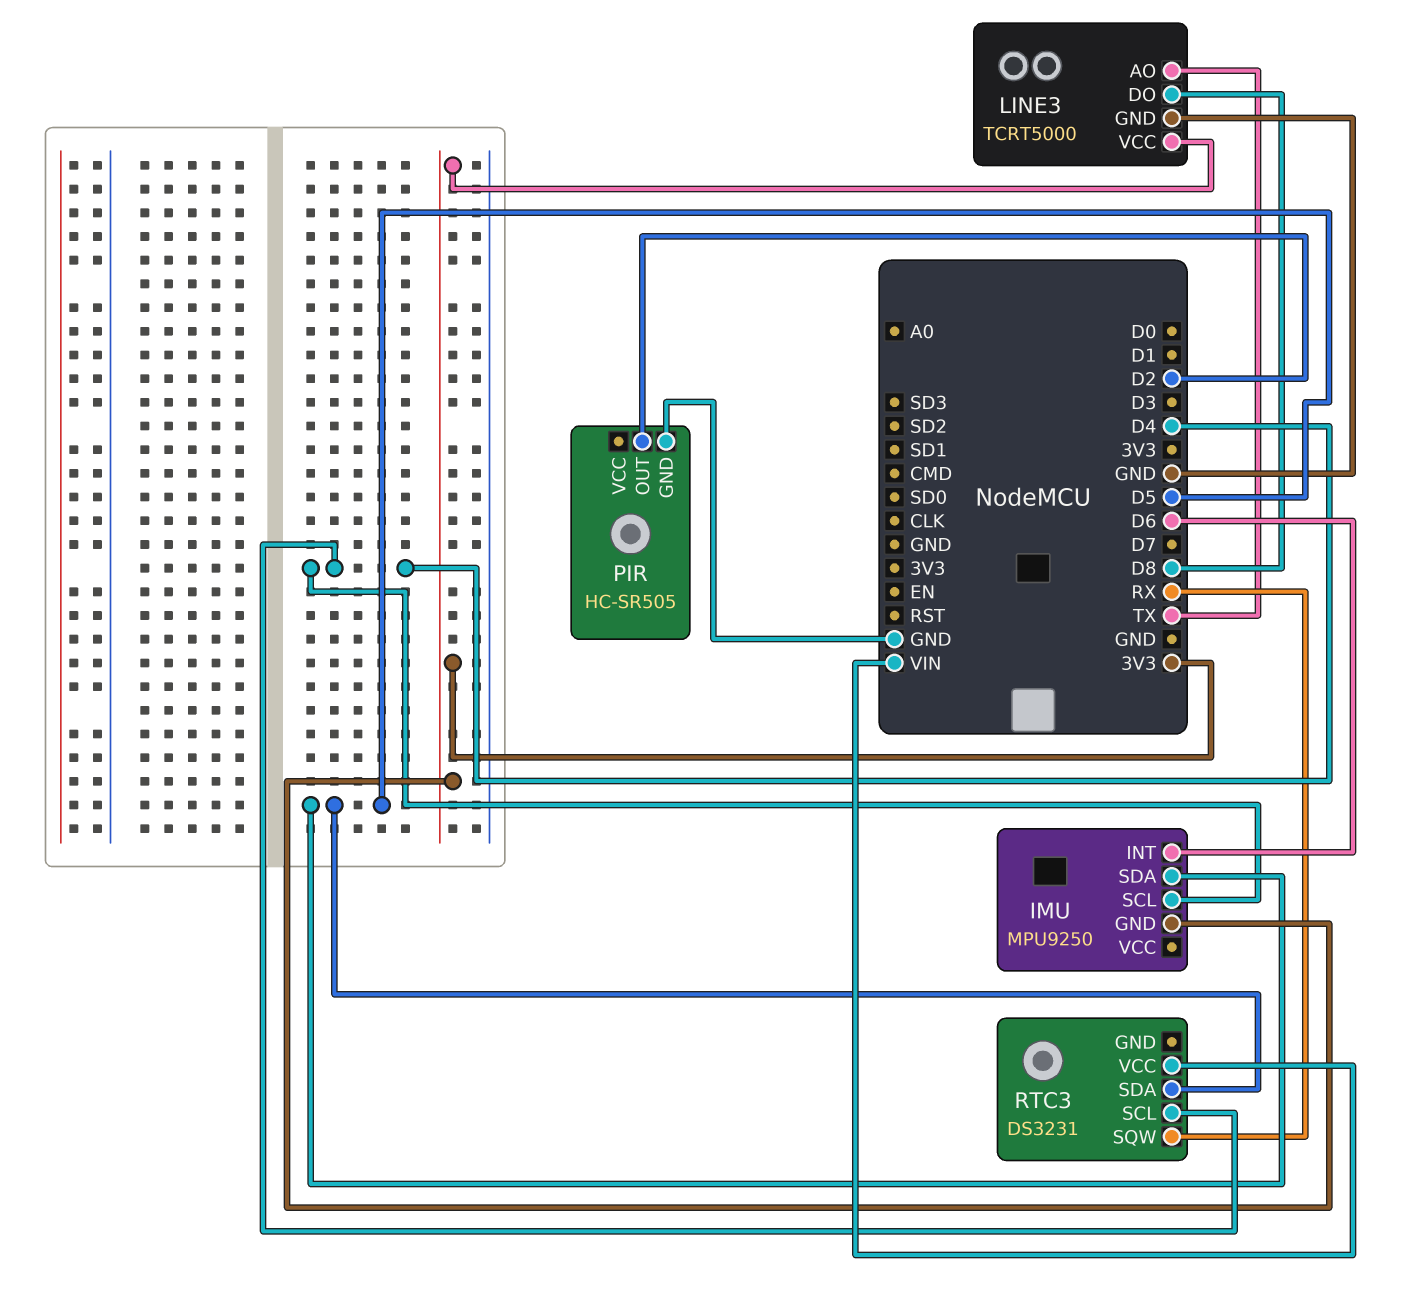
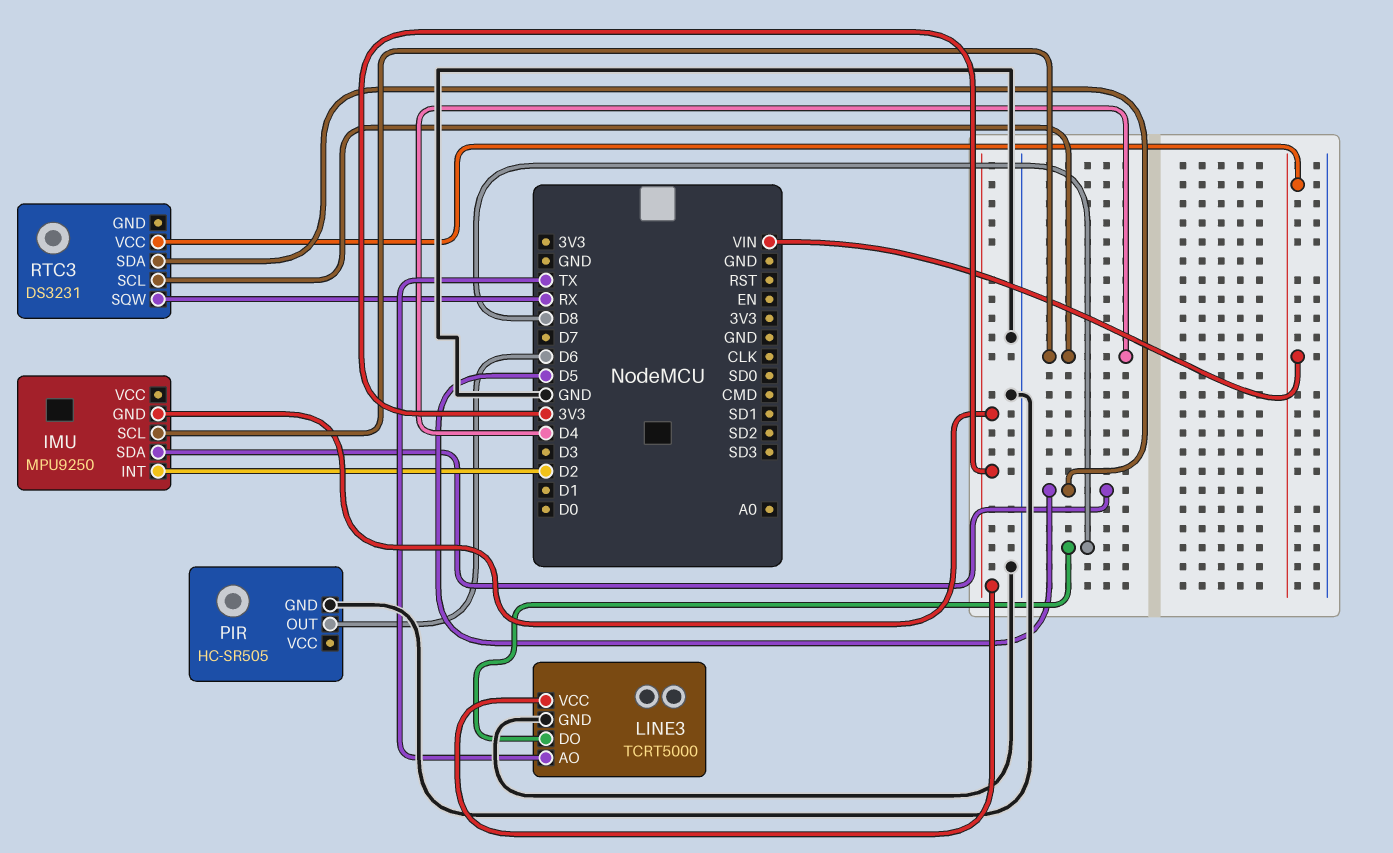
IMU pin INT: D6 -> D2
PIR pin OUT: D2 -> D6

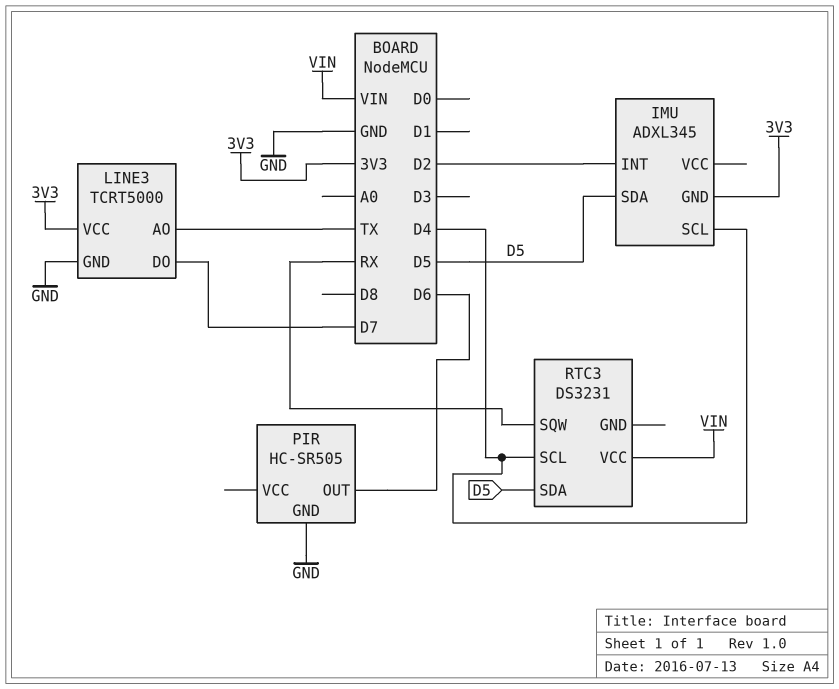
IMU: MPU9250 -> ADXL345
LINE3 pin DO: D8 -> D7

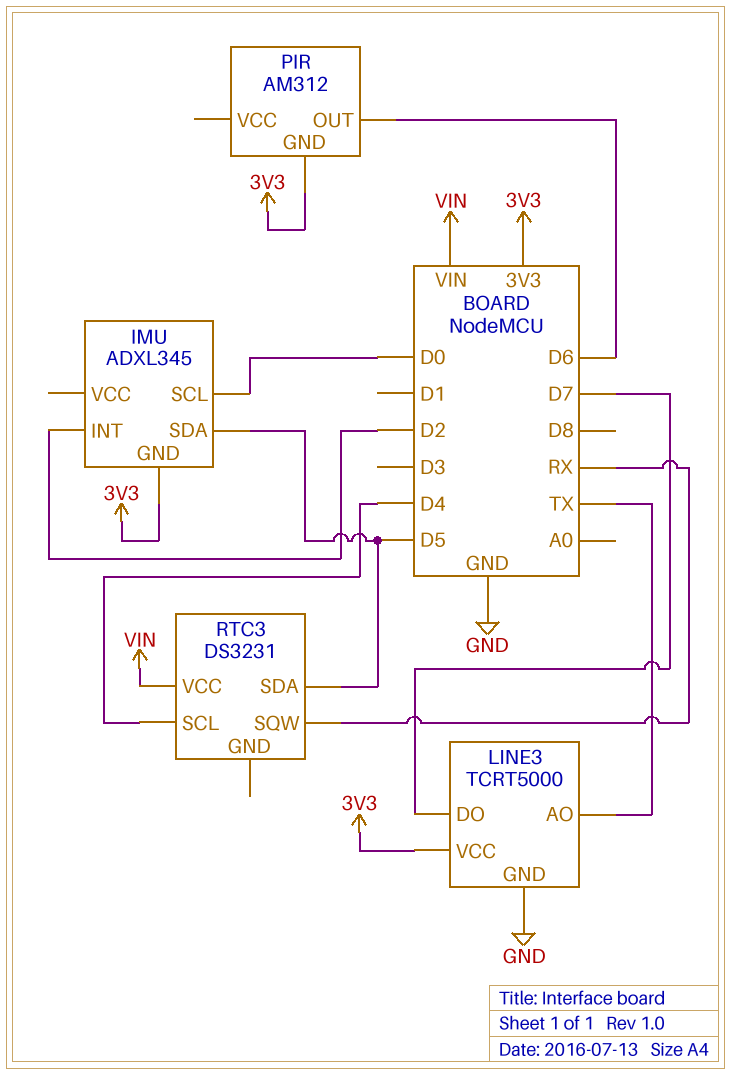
IMU pin SCL: D4 -> D0
PIR: HC-SR505 -> AM312
PIR pin GND: GND -> 3V3

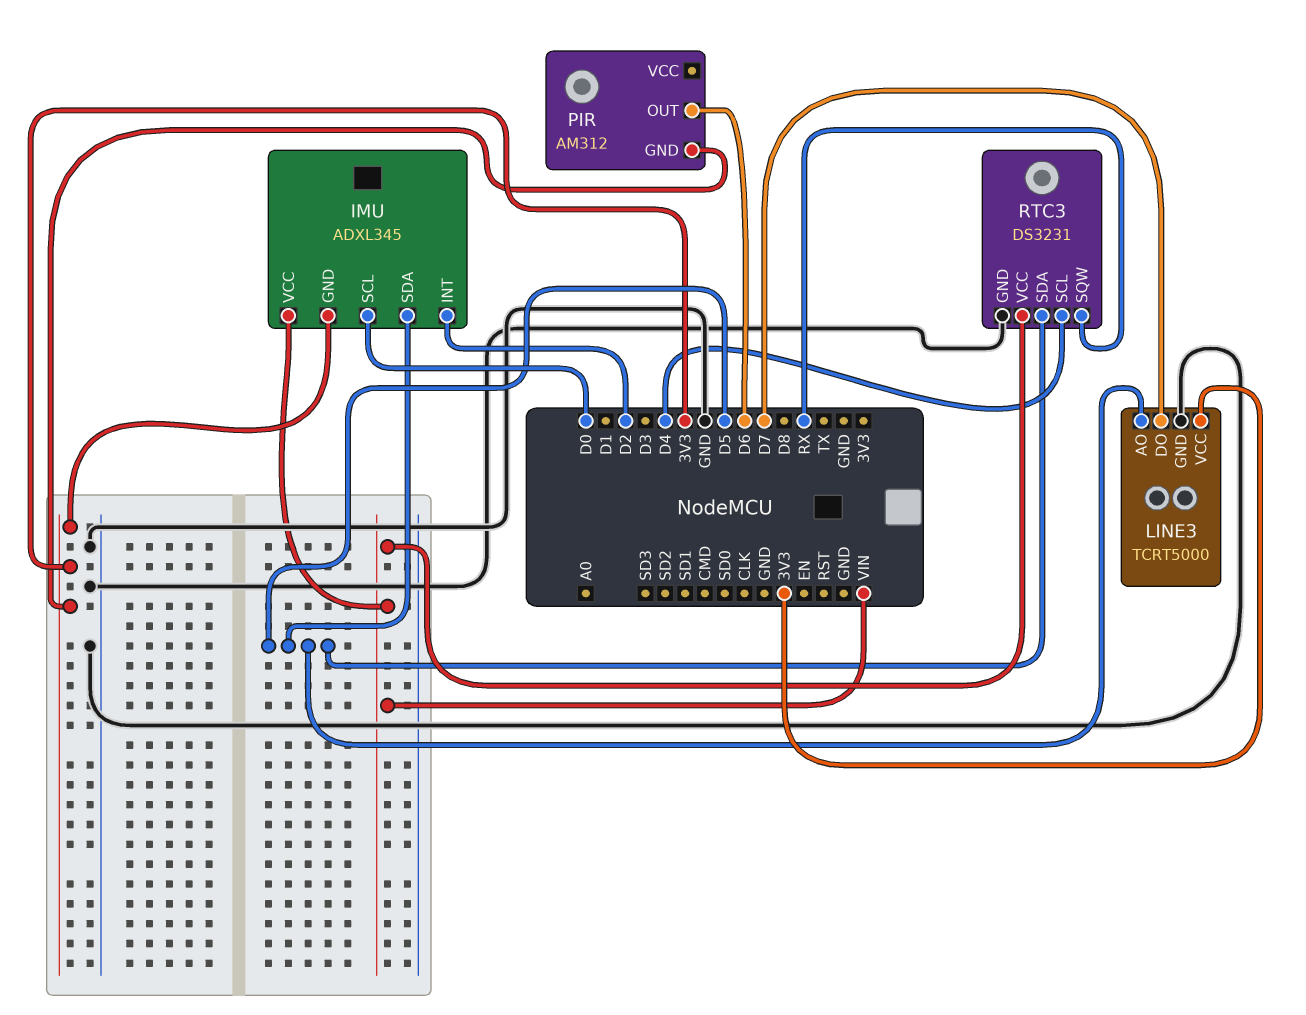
IMU pin VCC: none -> VIN
LINE3 pin AO: TX -> D5
RTC3 pin GND: none -> GND

